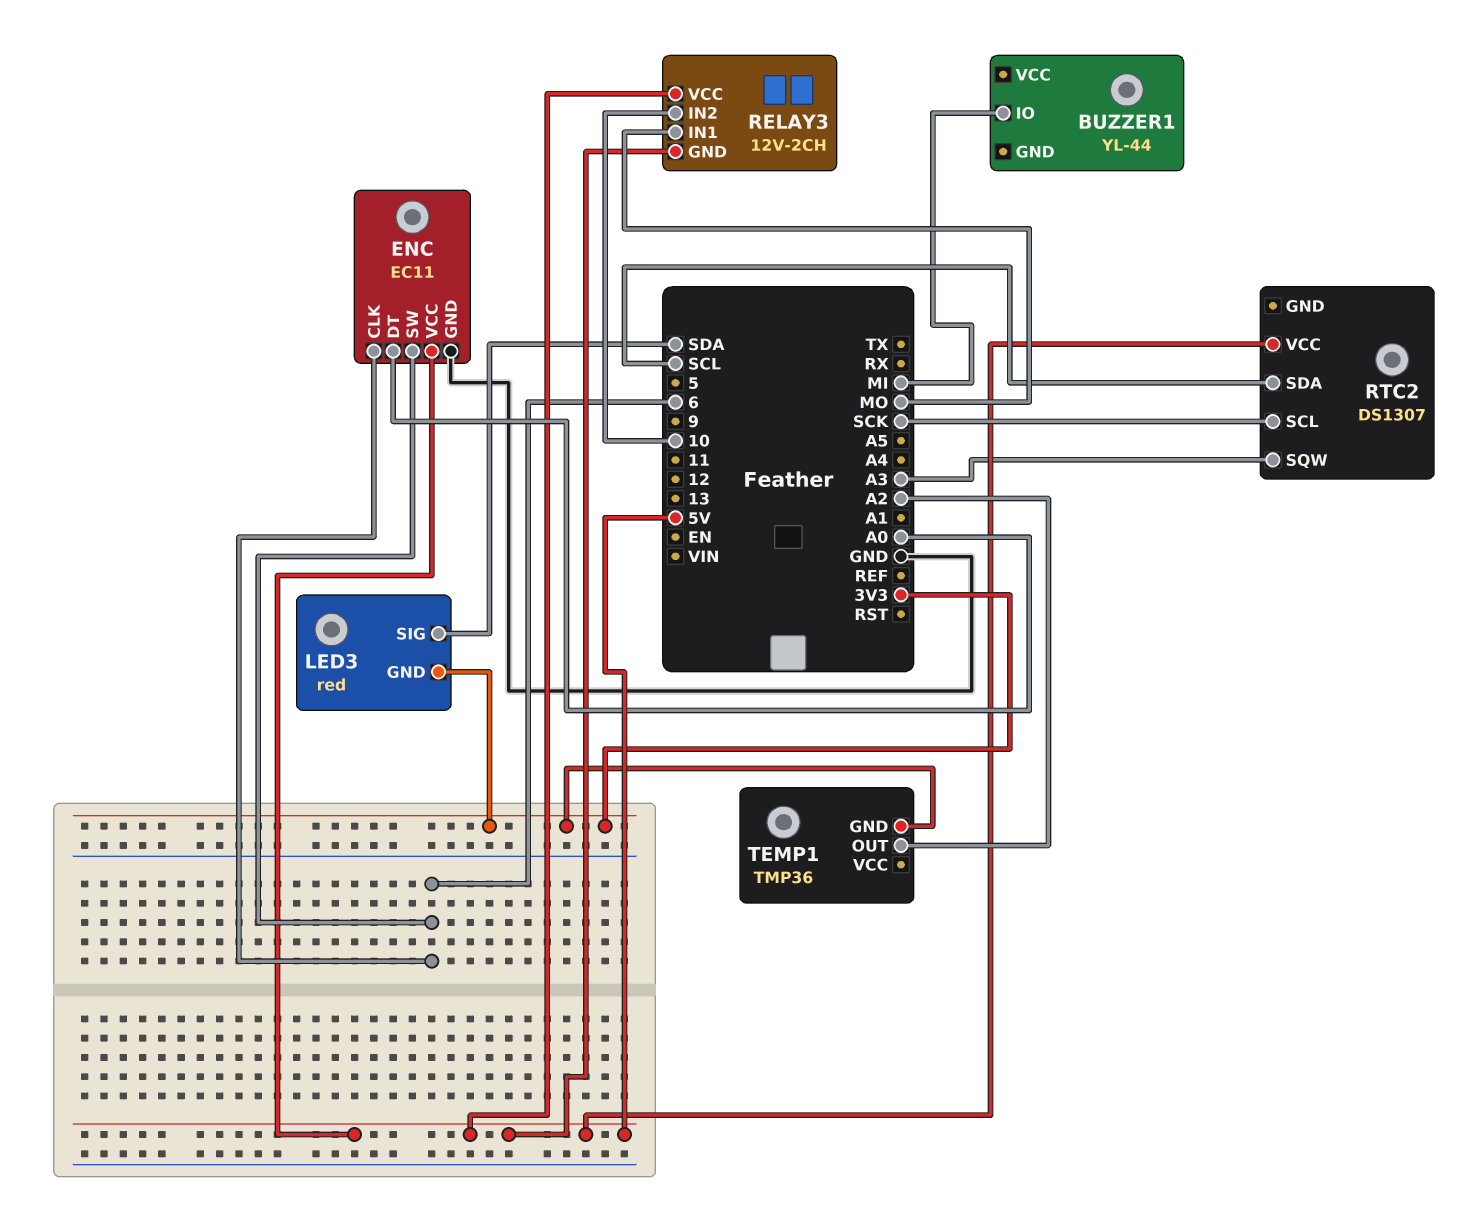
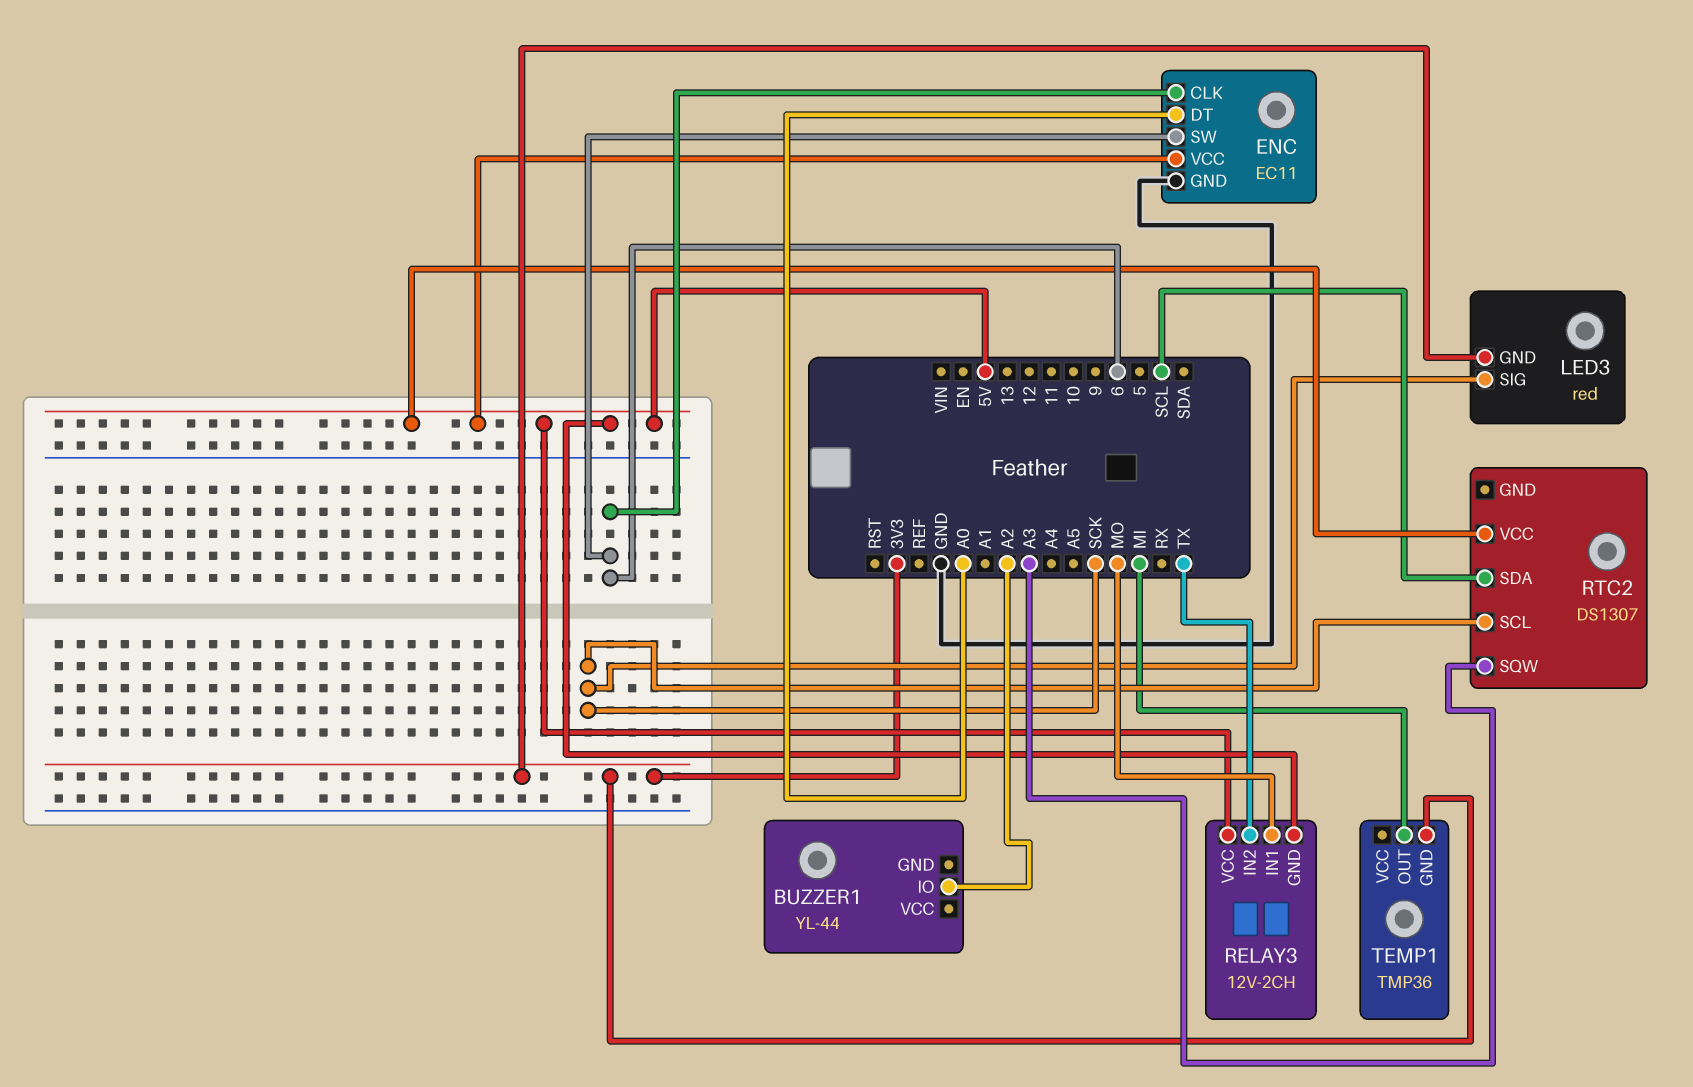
BUZZER1 pin IO: MI -> A2
LED3 pin SIG: SDA -> SCK
RELAY3 pin IN2: 10 -> TX
TEMP1 pin OUT: A2 -> MI

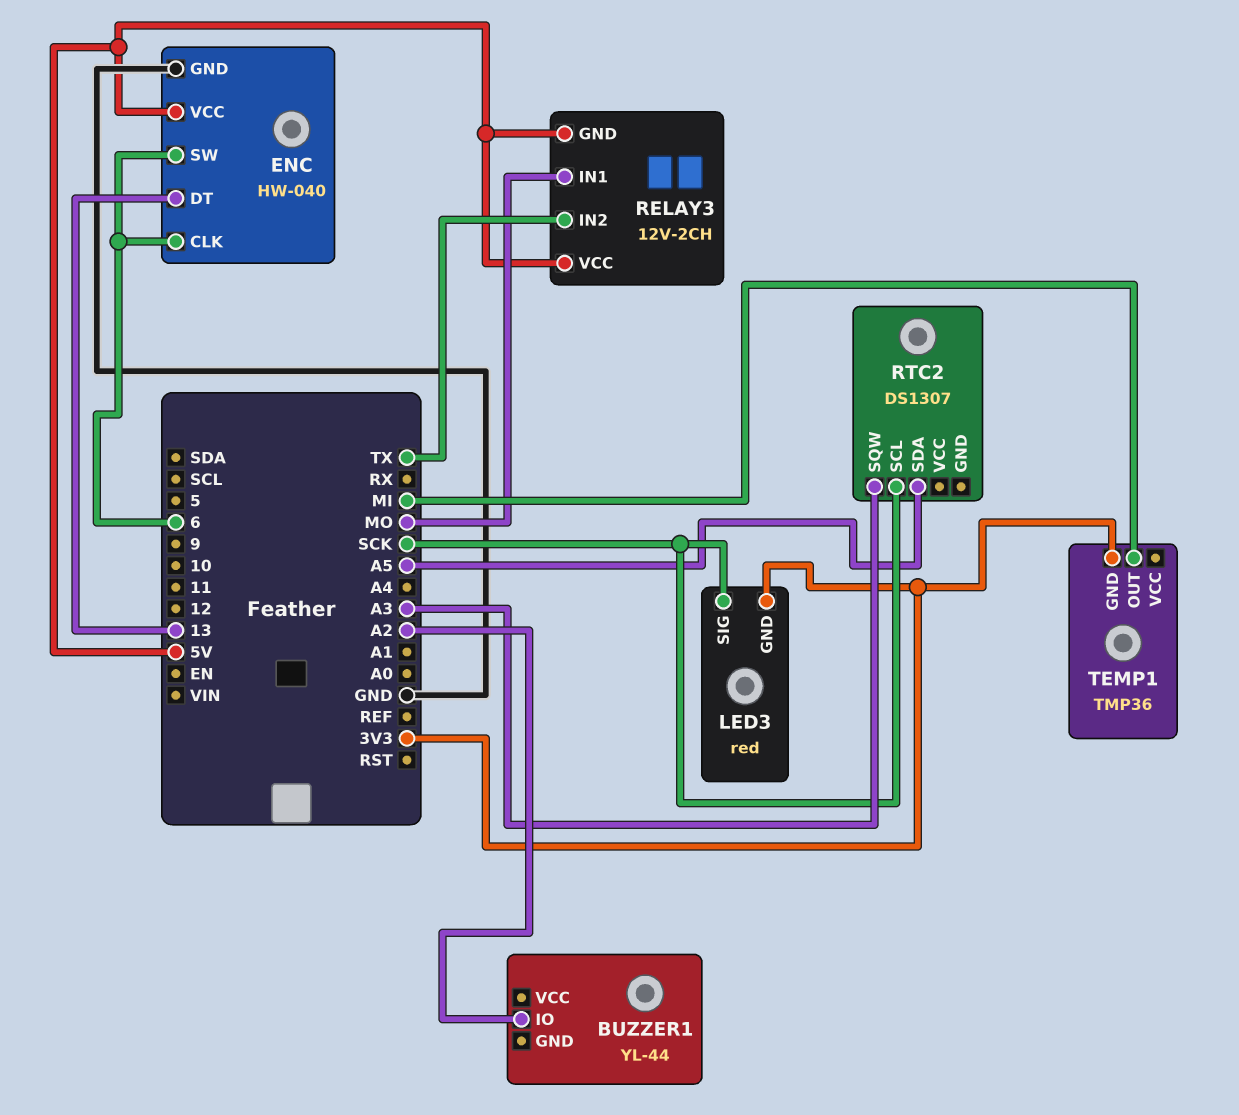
ENC: EC11 -> HW-040
ENC pin DT: A0 -> 13
RTC2 pin SDA: SCL -> A5
RTC2 pin VCC: 5V -> none

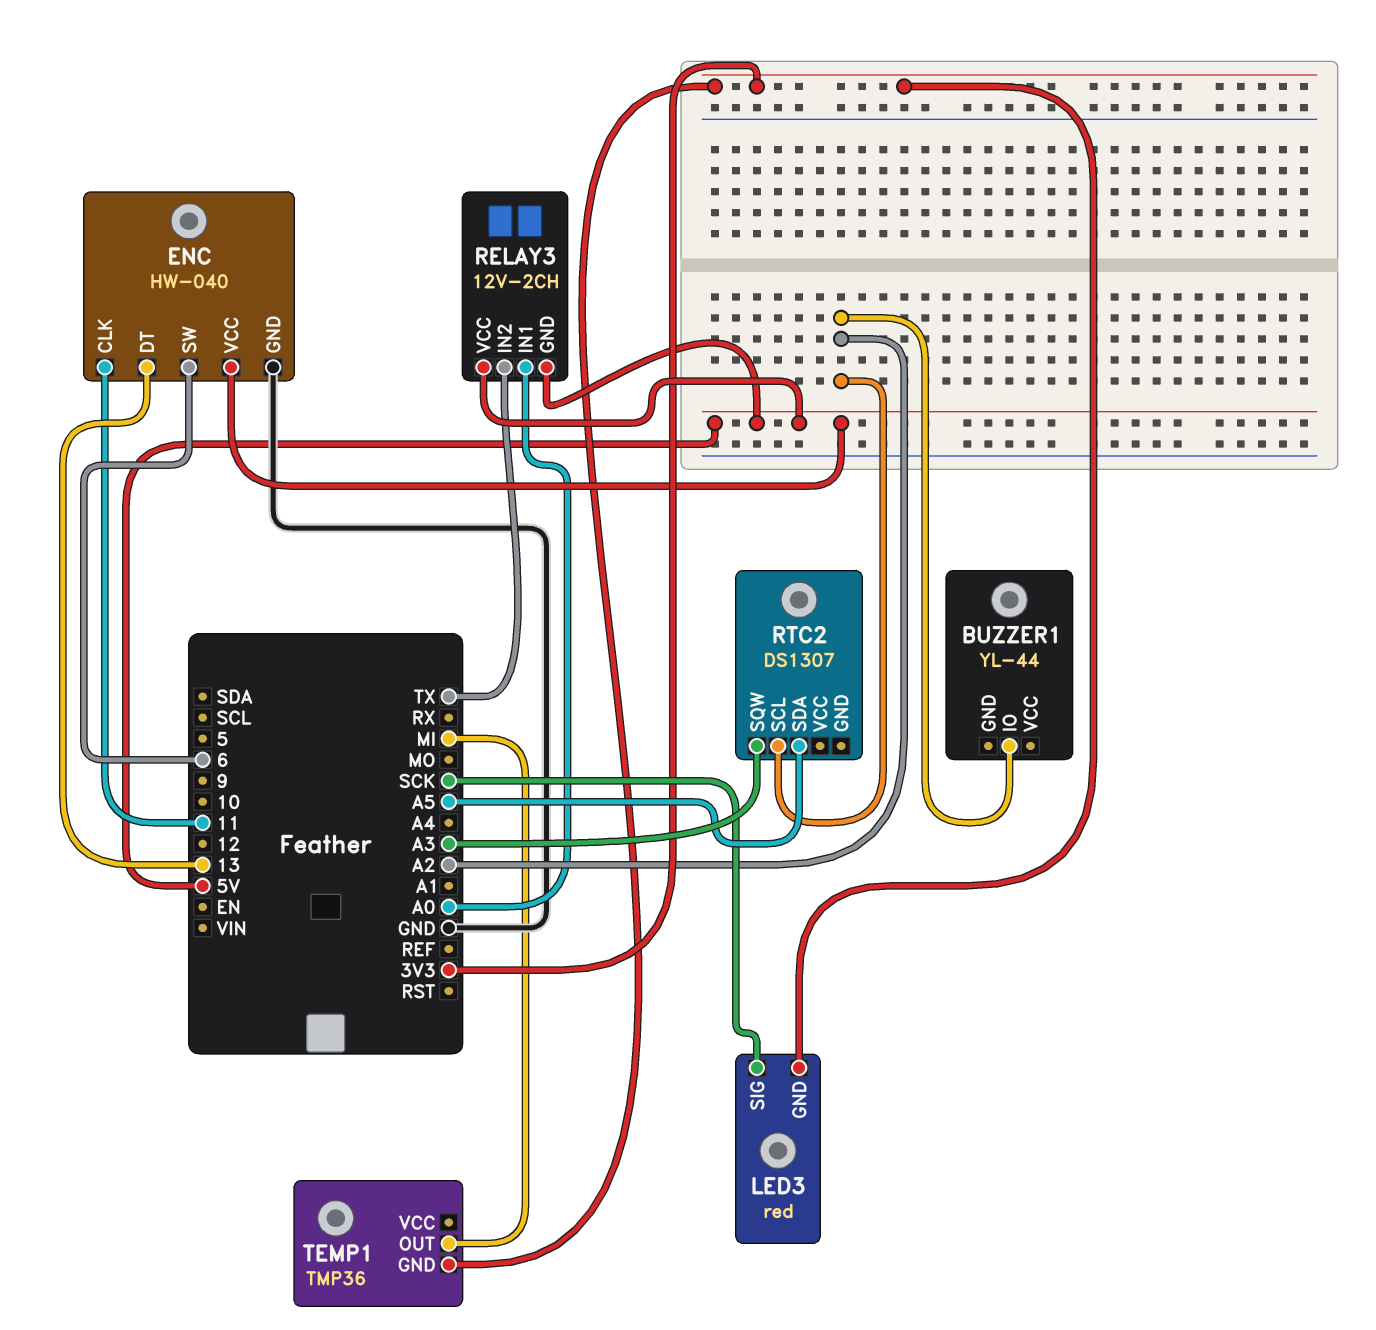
ENC pin CLK: 6 -> 11
RELAY3 pin IN1: MO -> A0
RTC2 pin SCL: SCK -> A2

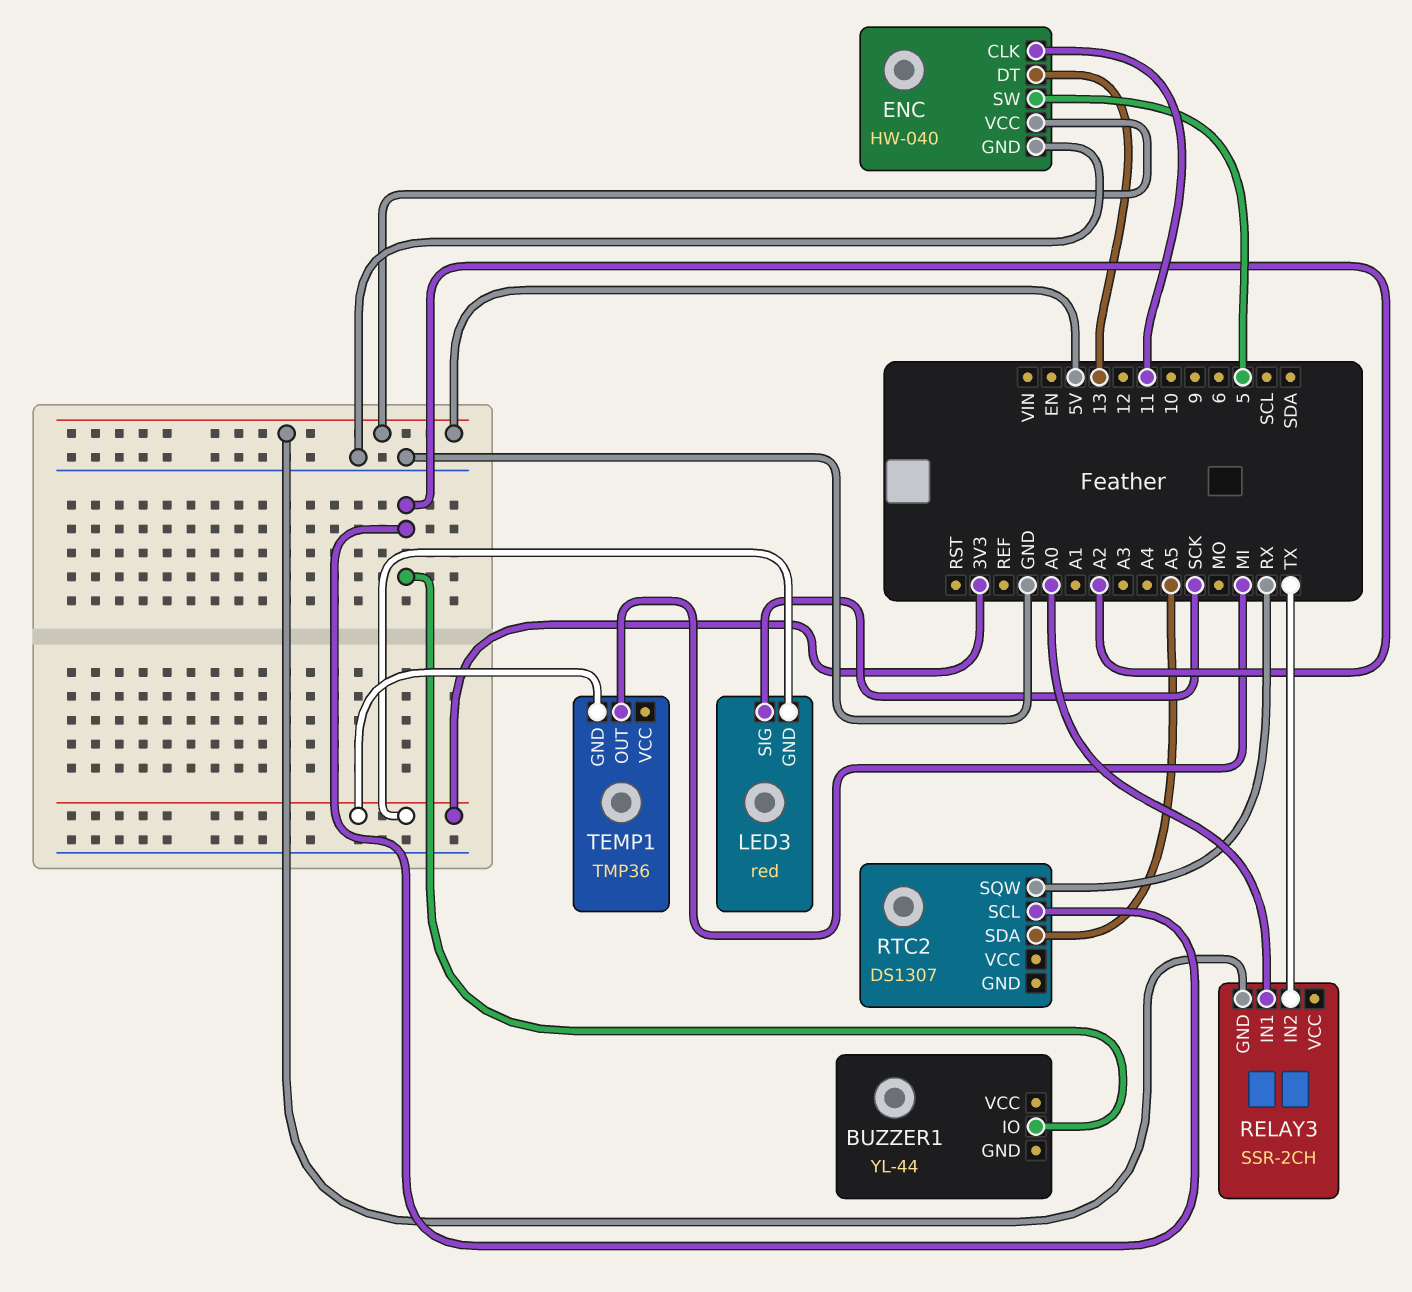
ENC pin SW: 6 -> 5
RELAY3: 12V-2CH -> SSR-2CH
RELAY3 pin VCC: 5V -> none
RTC2 pin SQW: A3 -> RX

